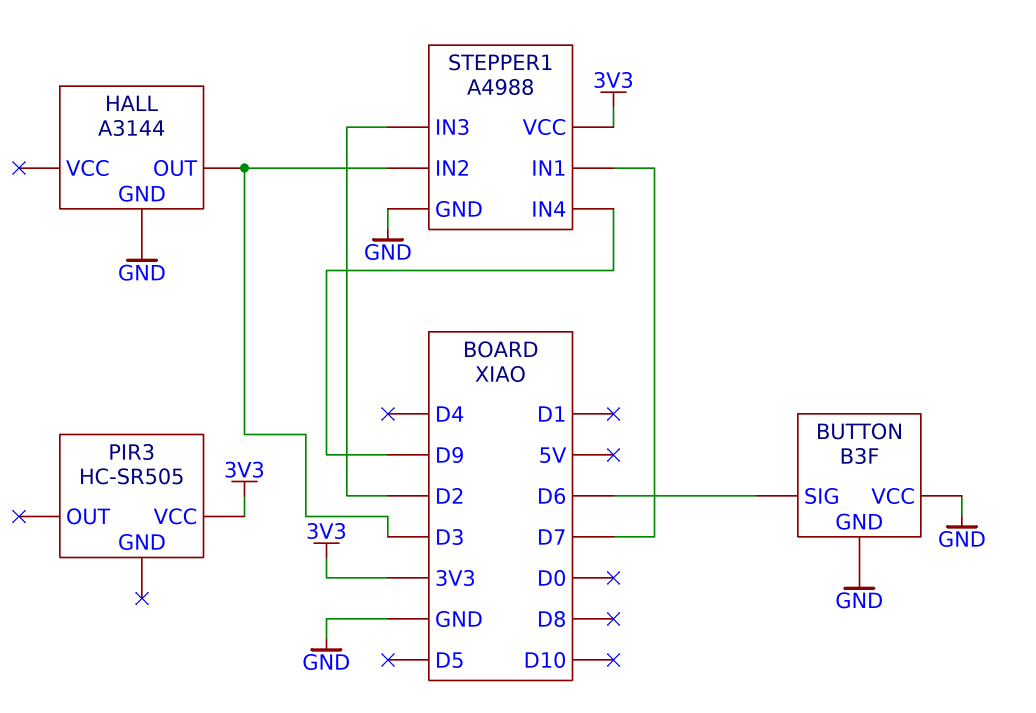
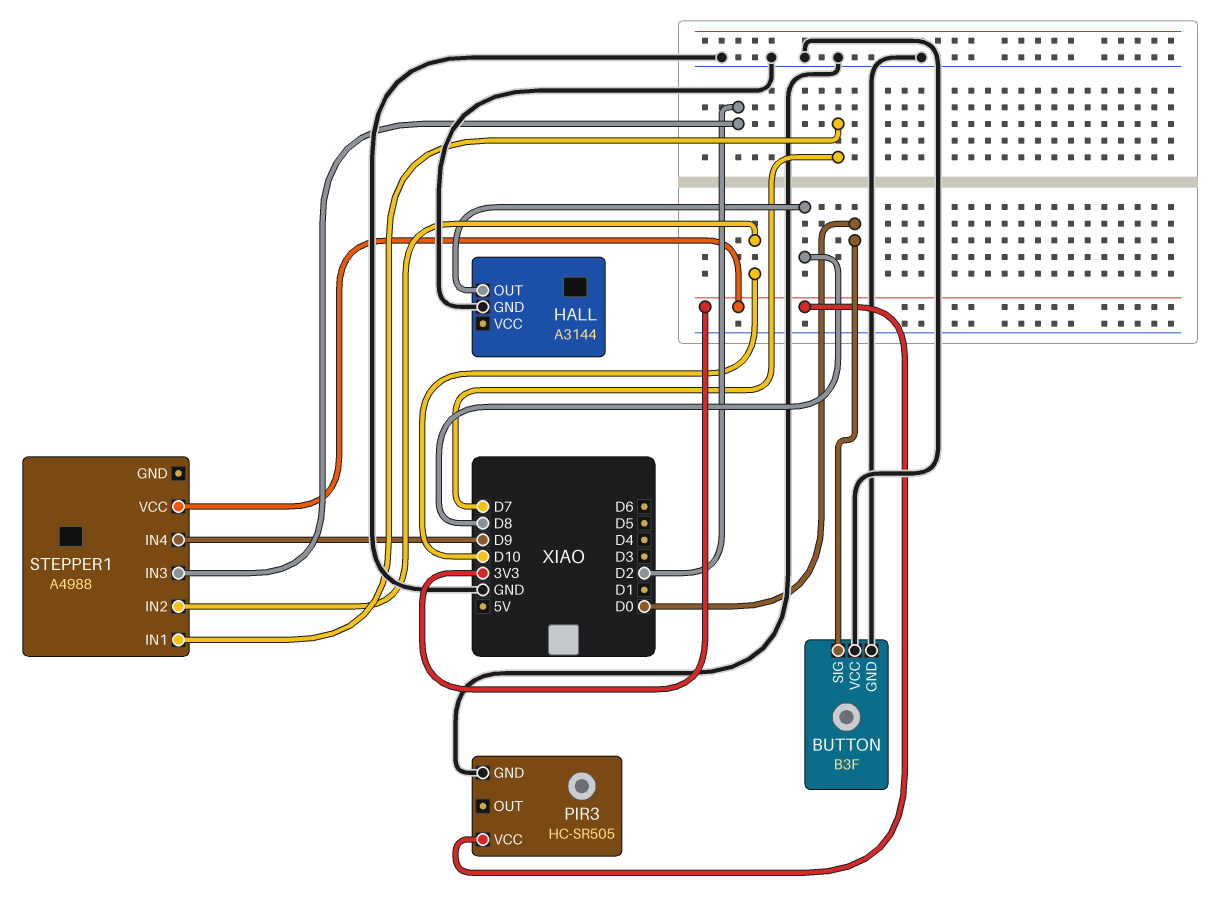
BUTTON pin SIG: D6 -> D0
HALL pin OUT: D3 -> D8
PIR3 pin GND: none -> GND
STEPPER1 pin GND: GND -> none
STEPPER1 pin IN2: D3 -> D10

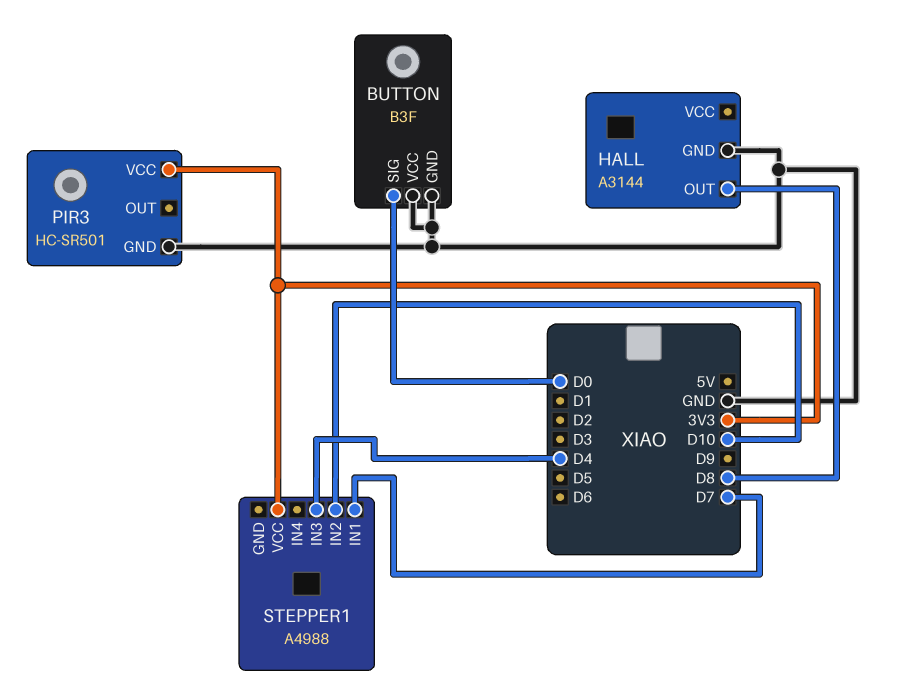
PIR3: HC-SR505 -> HC-SR501
STEPPER1 pin IN3: D2 -> D4
STEPPER1 pin IN4: D9 -> none

